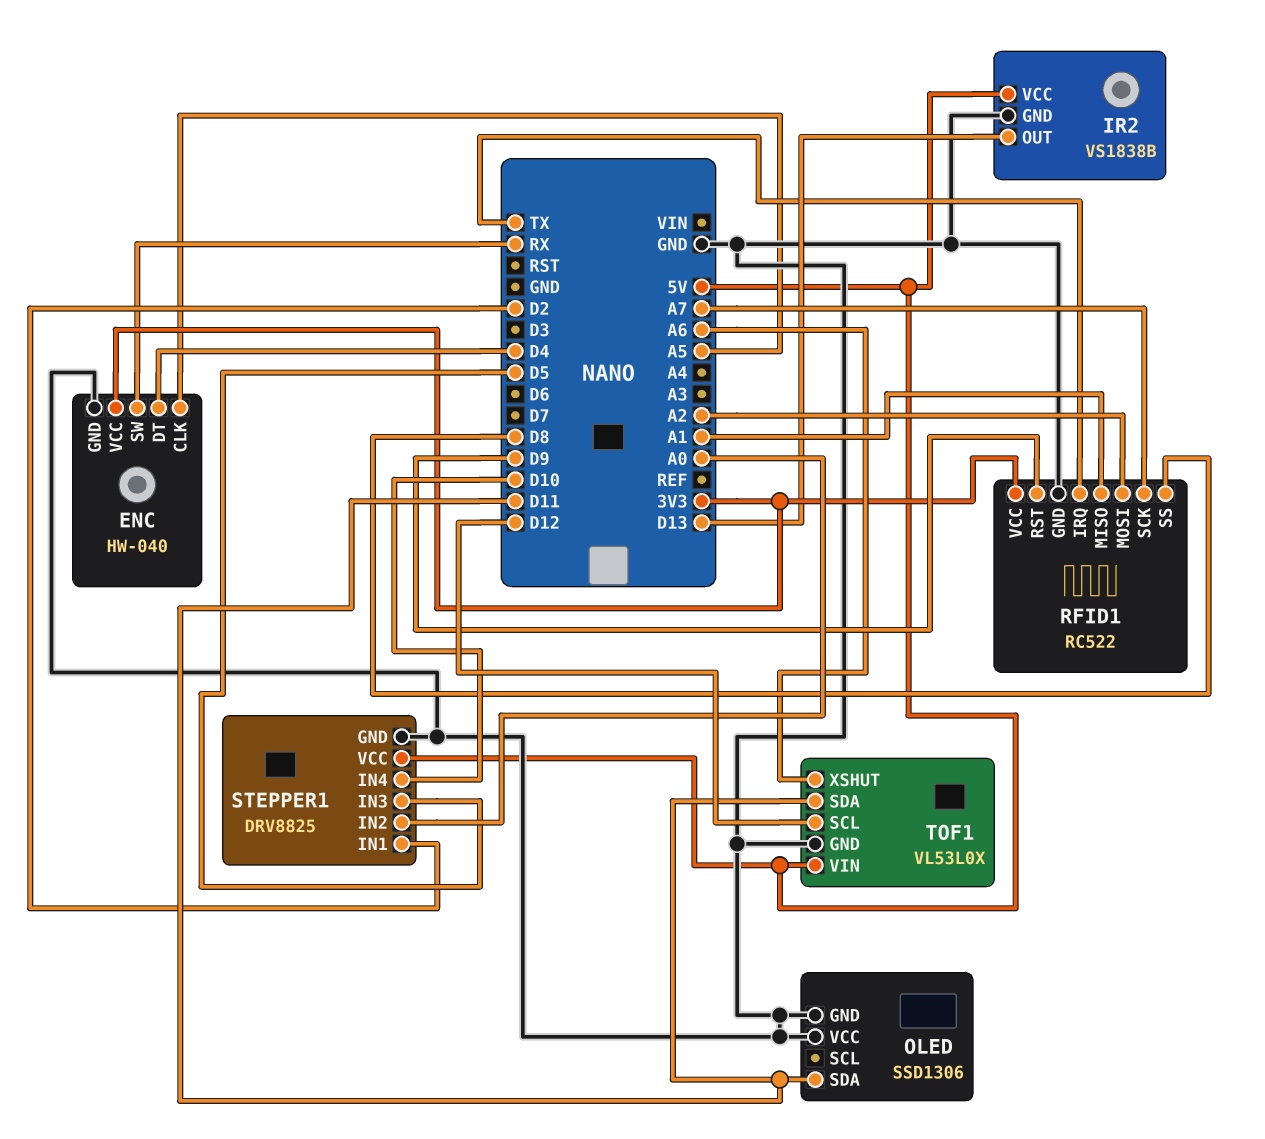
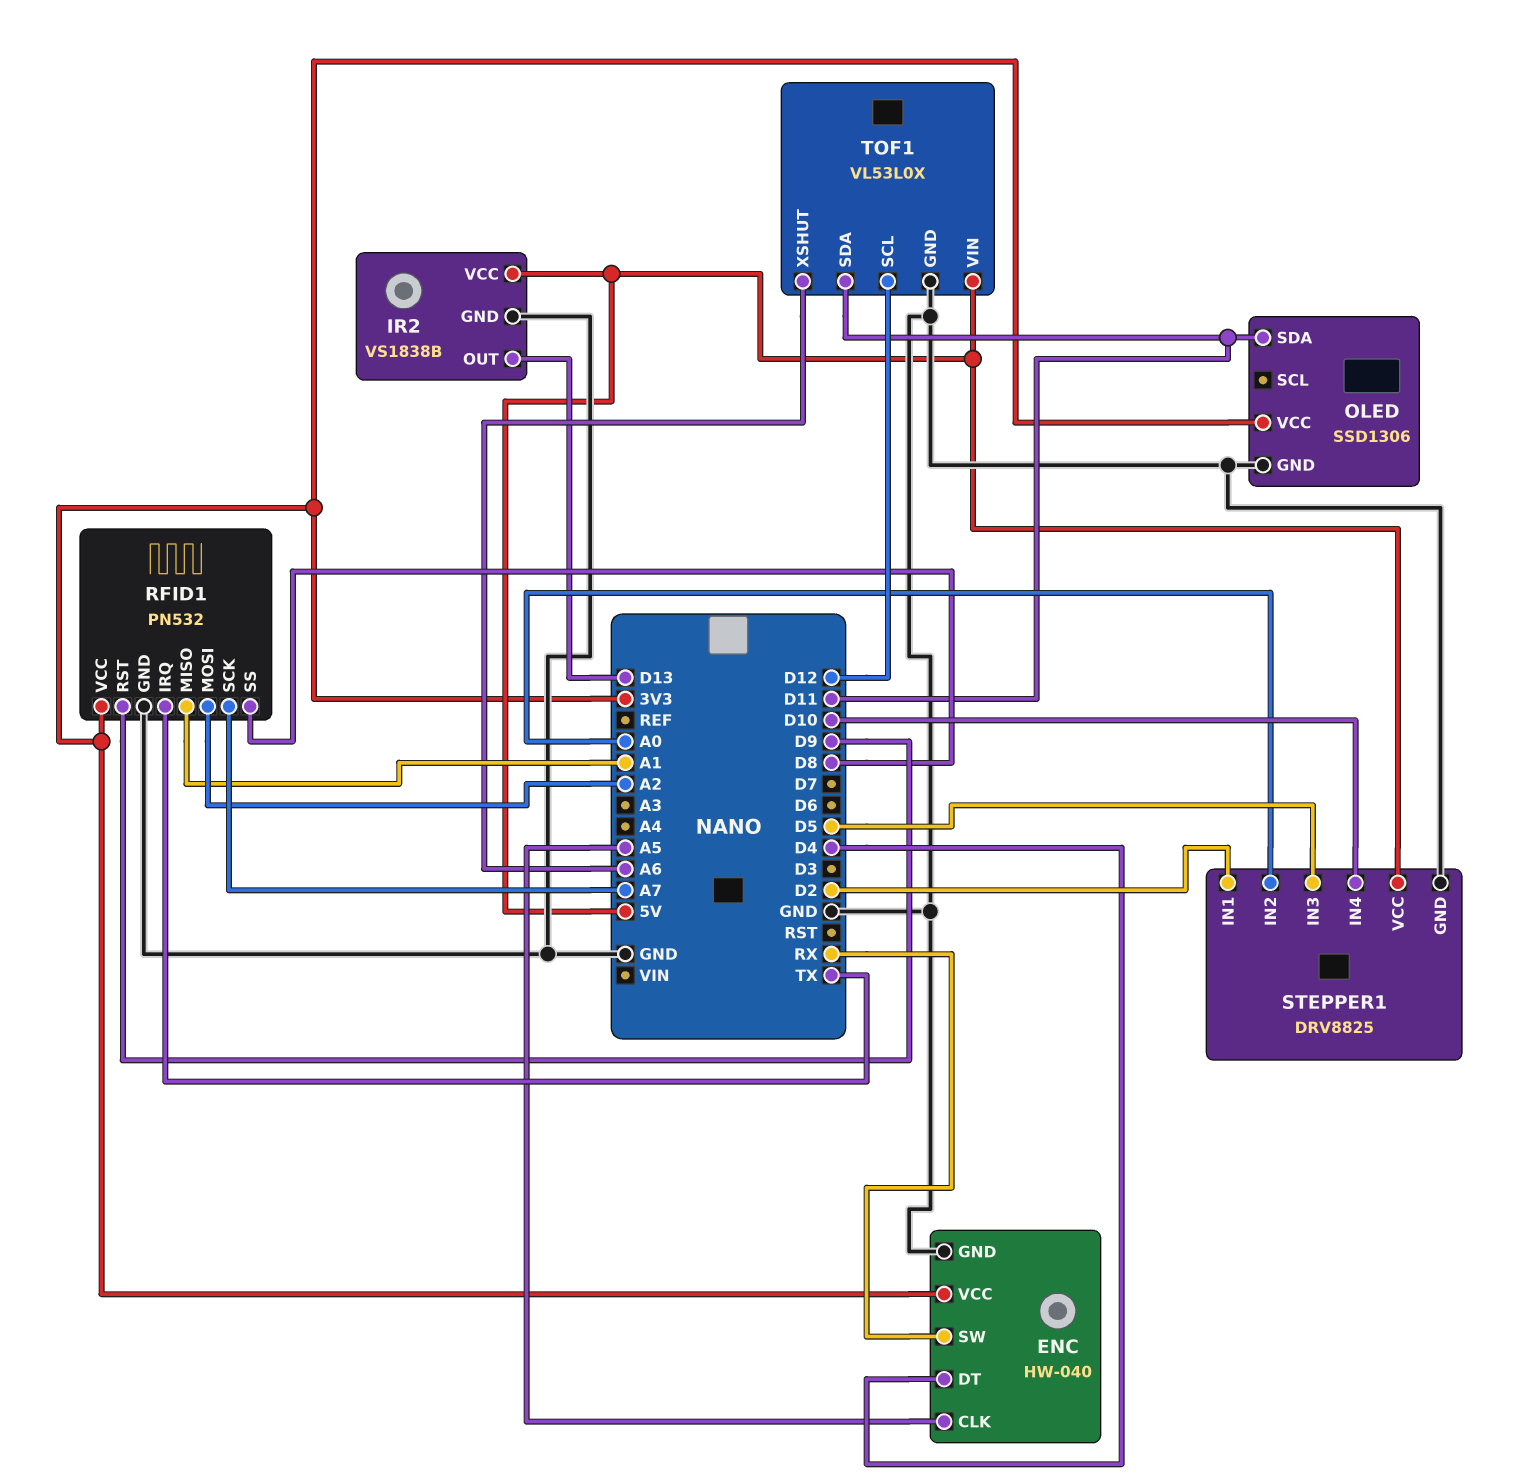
OLED pin VCC: GND -> 3V3
RFID1: RC522 -> PN532

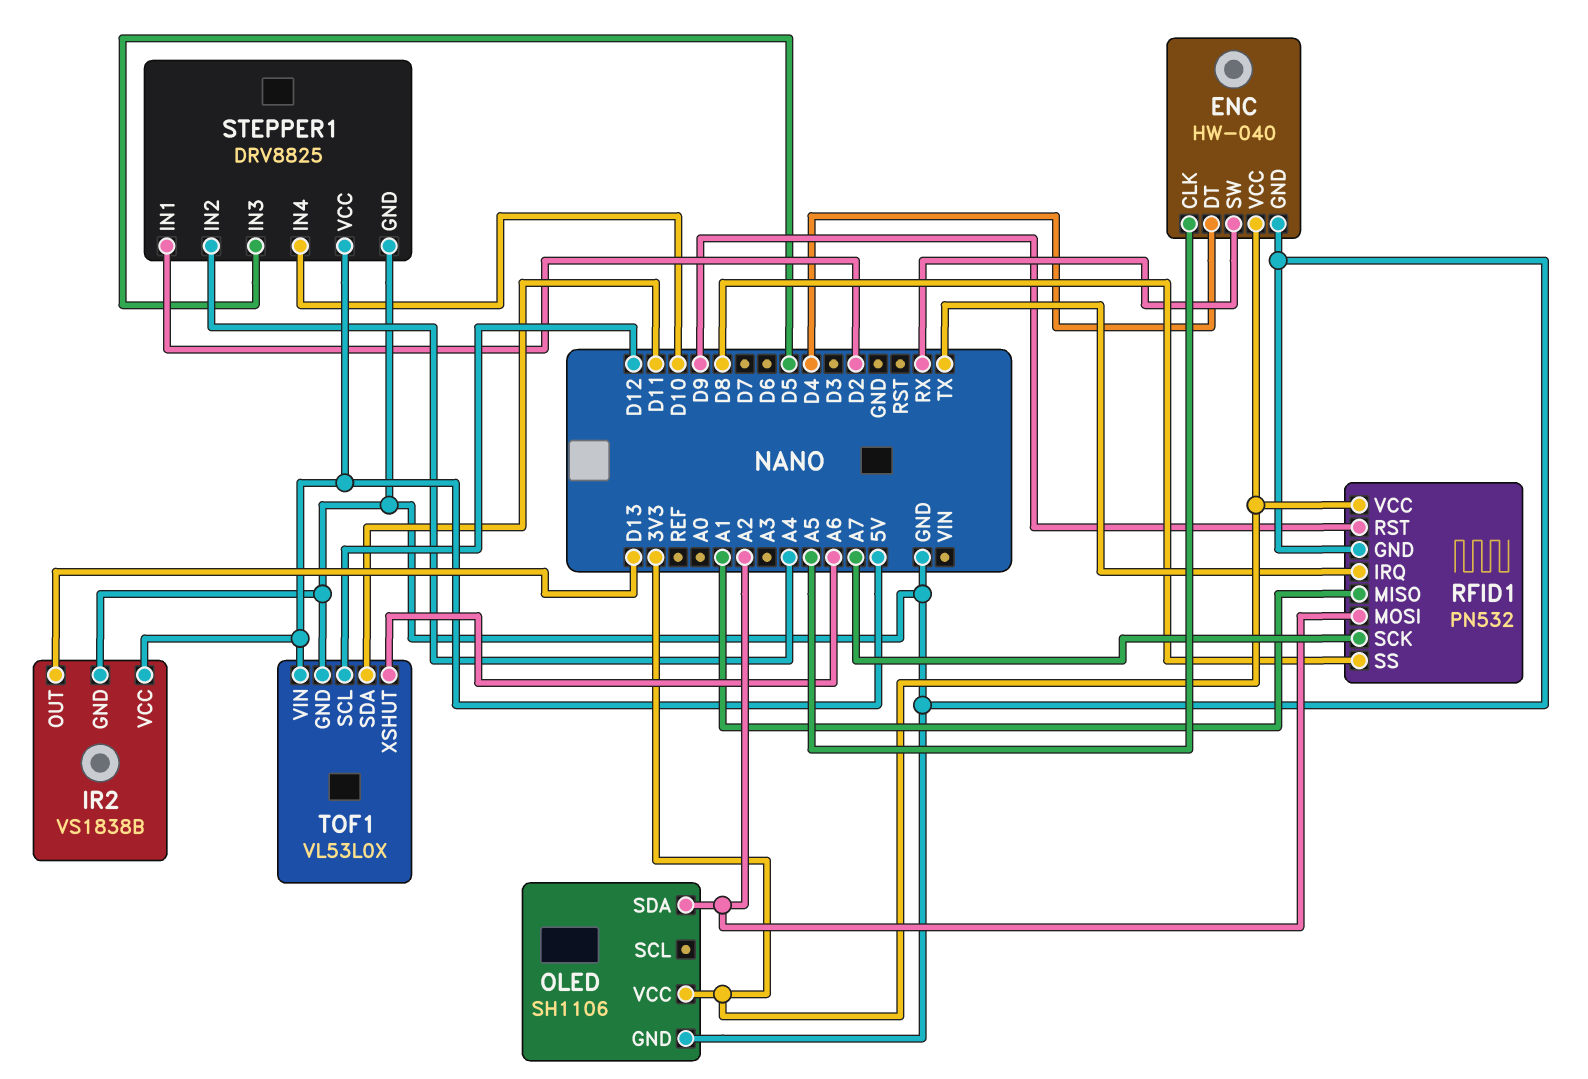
OLED: SSD1306 -> SH1106
OLED pin SDA: D11 -> A2
STEPPER1 pin IN2: A0 -> A4

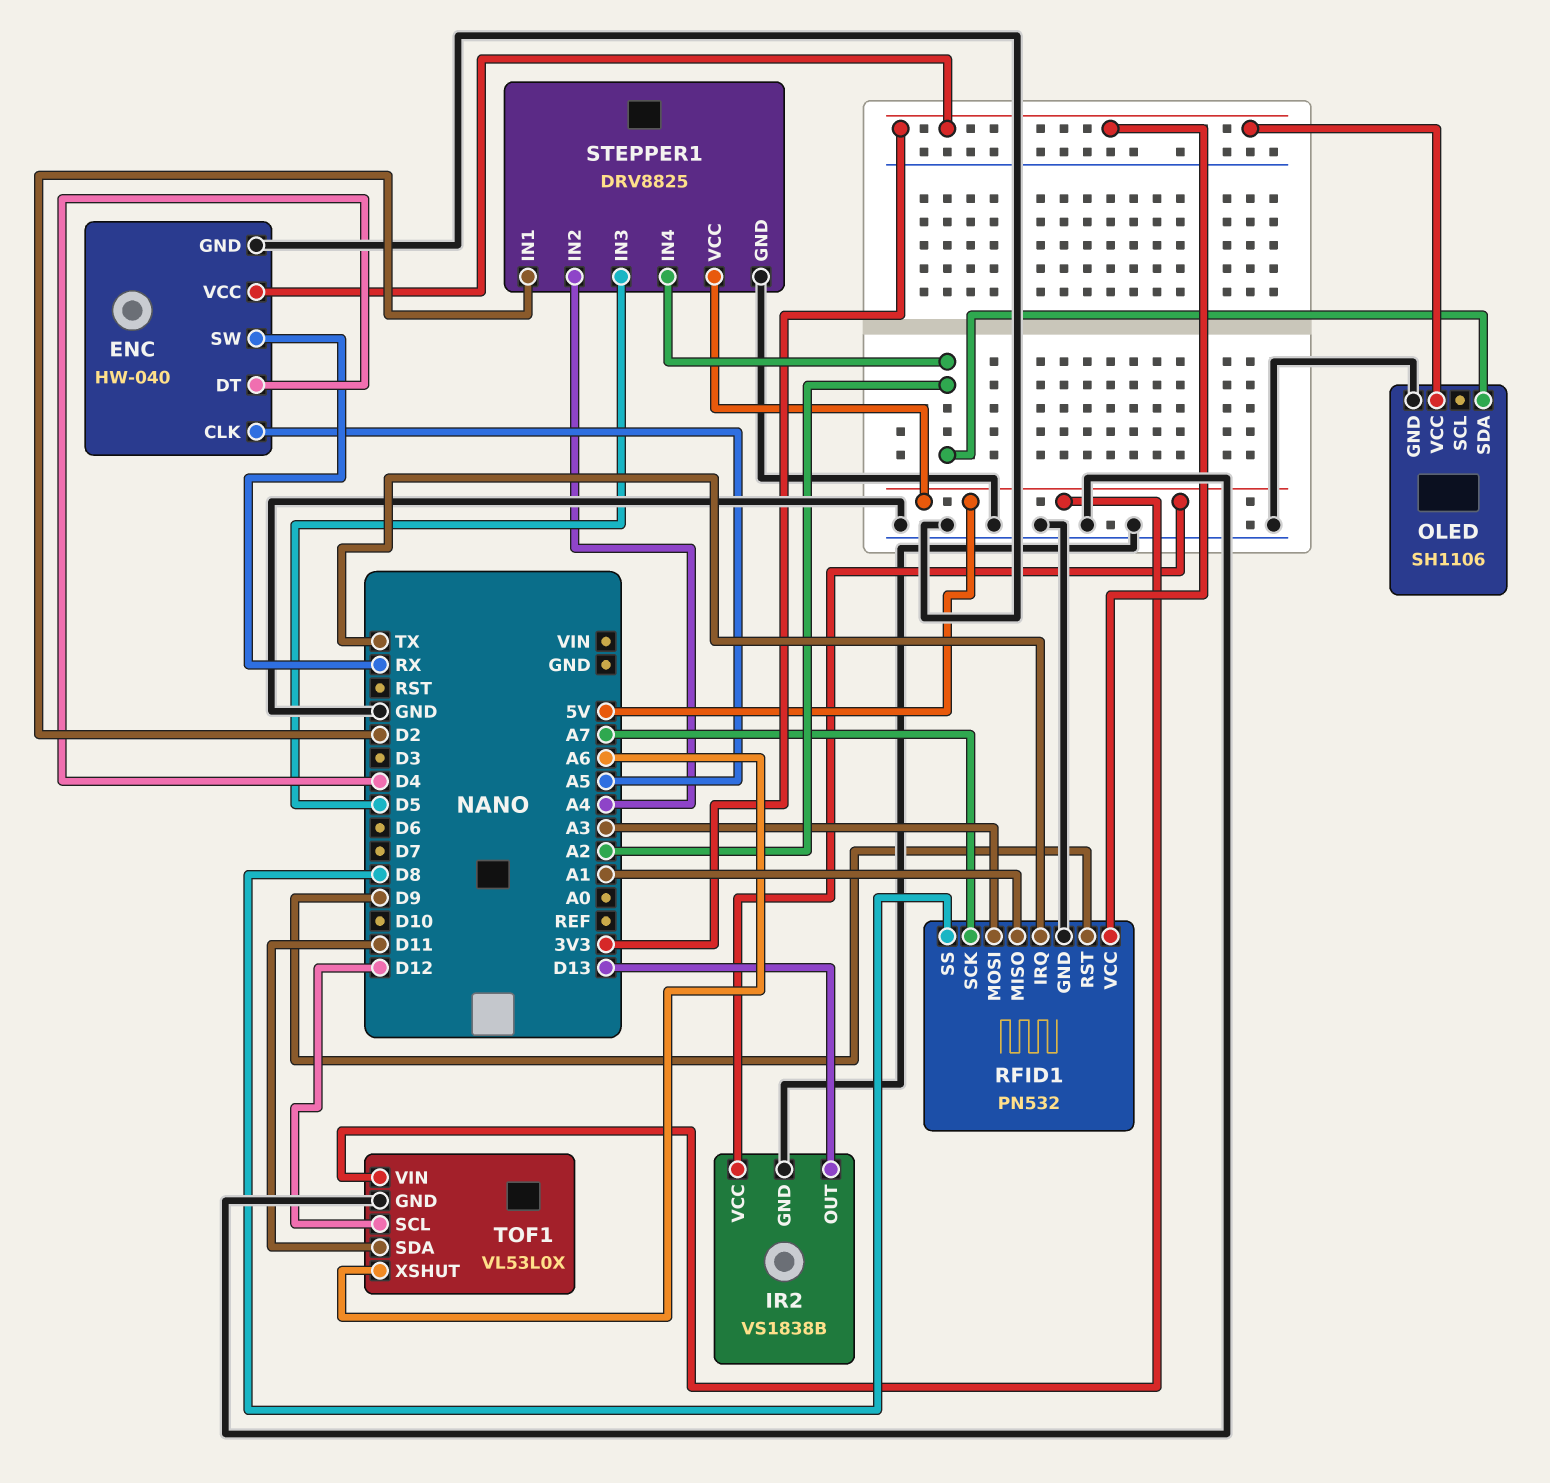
RFID1 pin MOSI: A2 -> A3
STEPPER1 pin IN4: D10 -> A2

